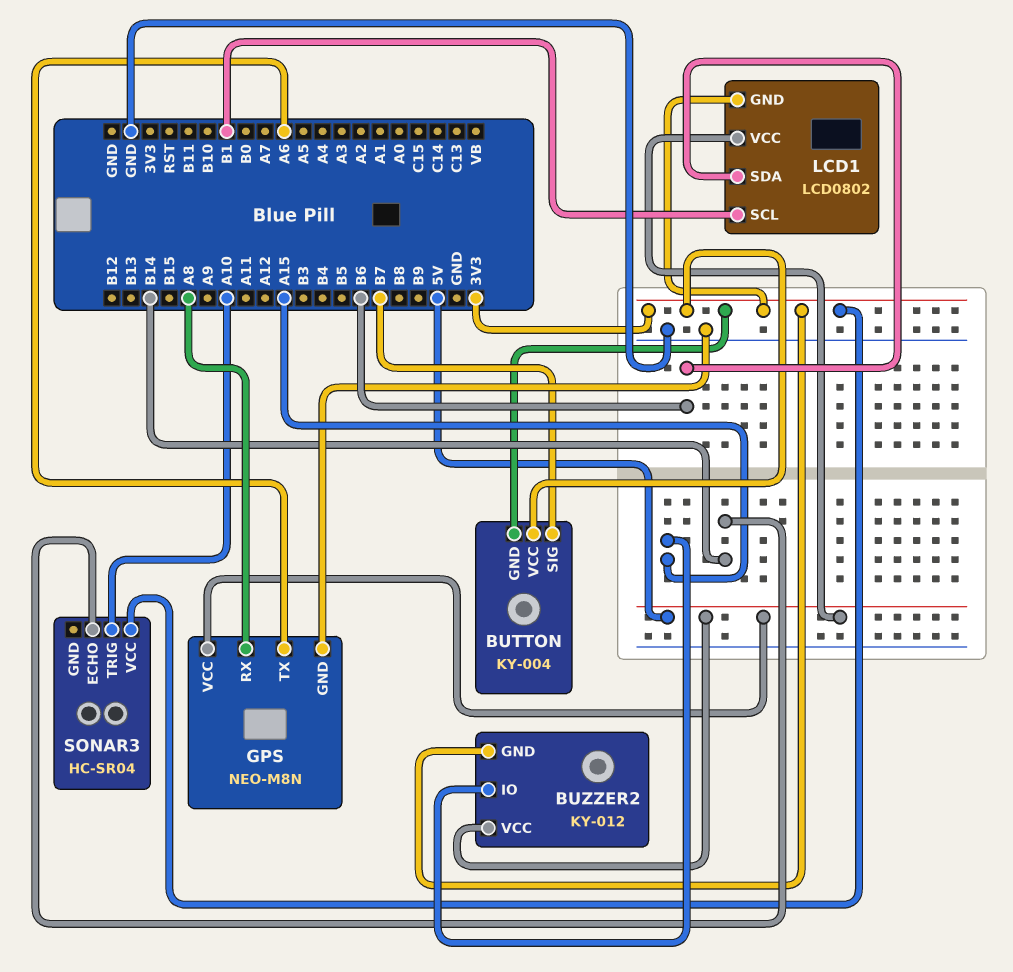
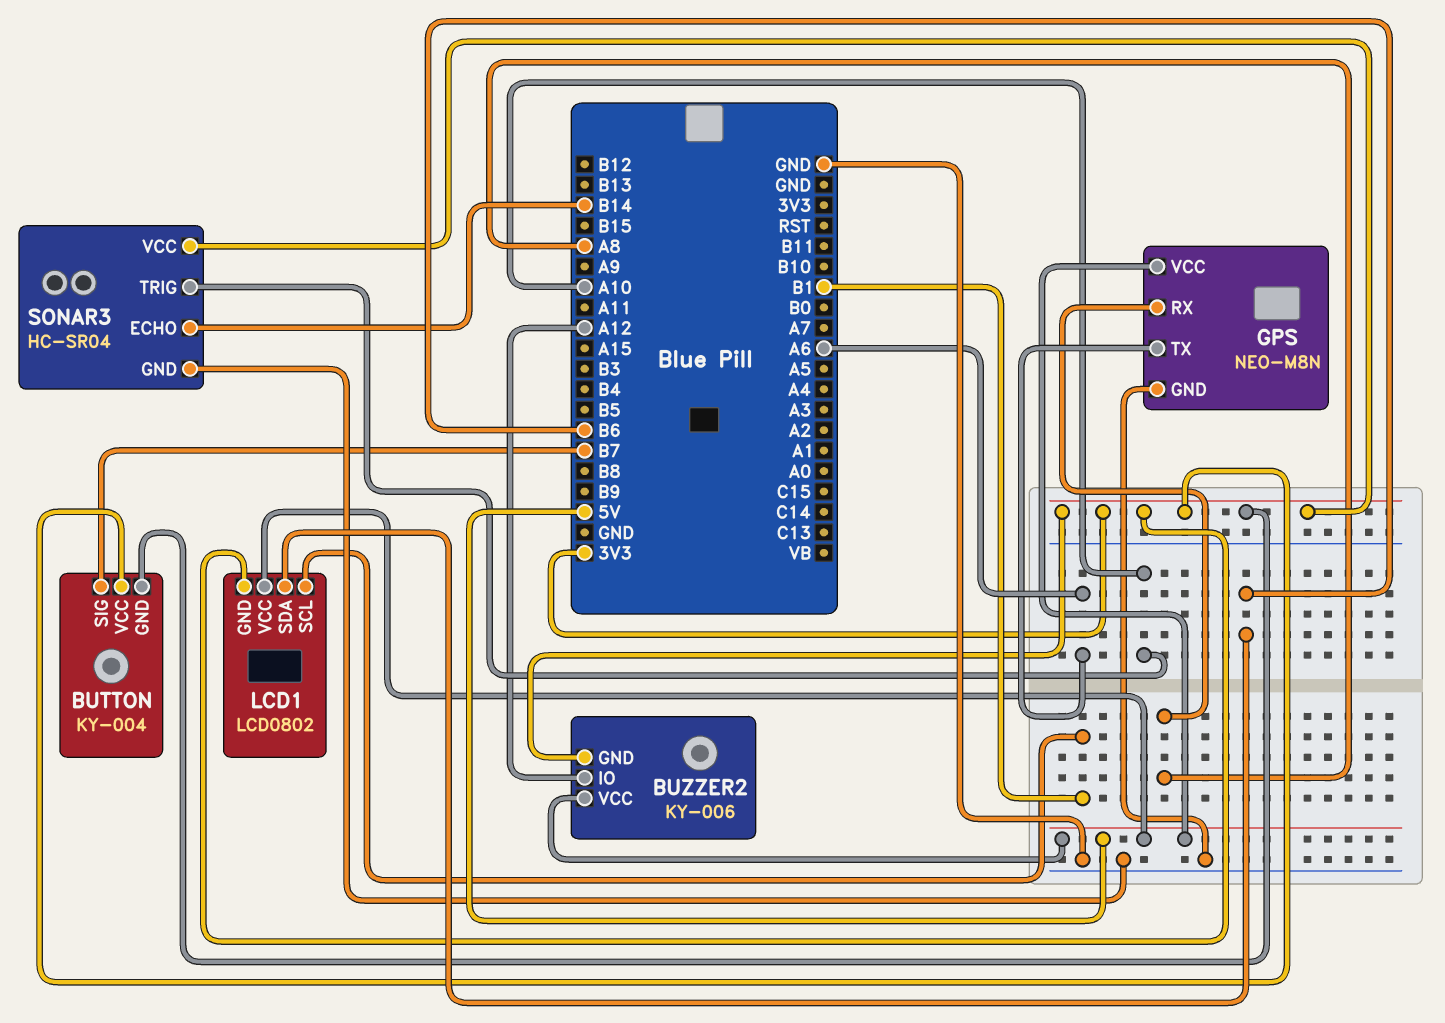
BUZZER2: KY-012 -> KY-006
BUZZER2 pin IO: A15 -> A12
SONAR3 pin GND: none -> GND

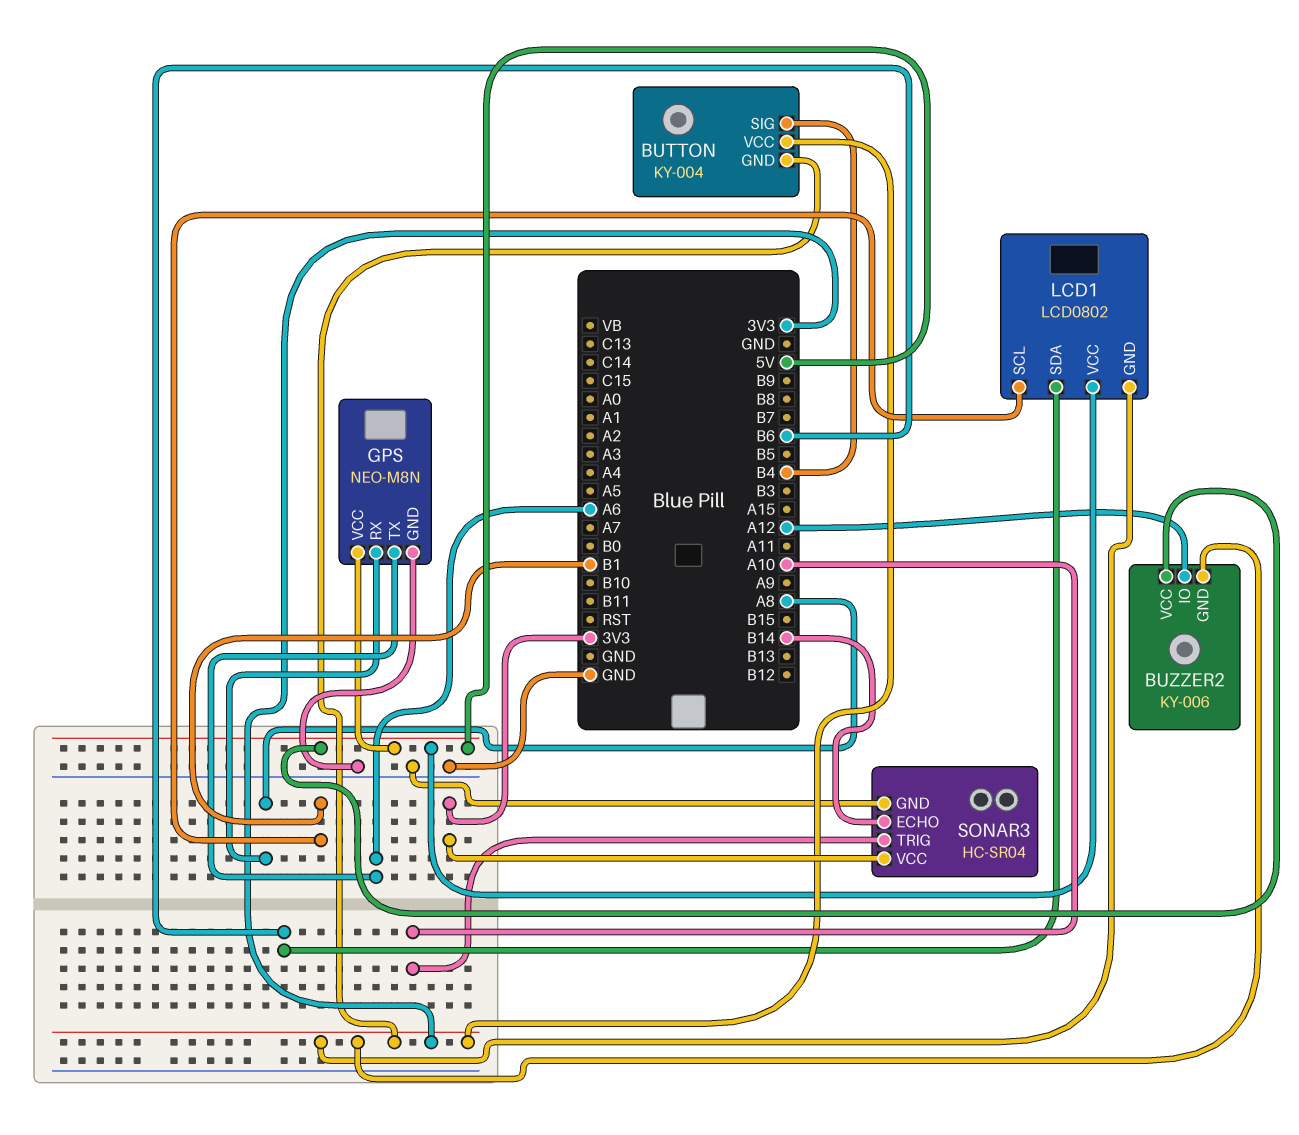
BUTTON pin SIG: B7 -> B4

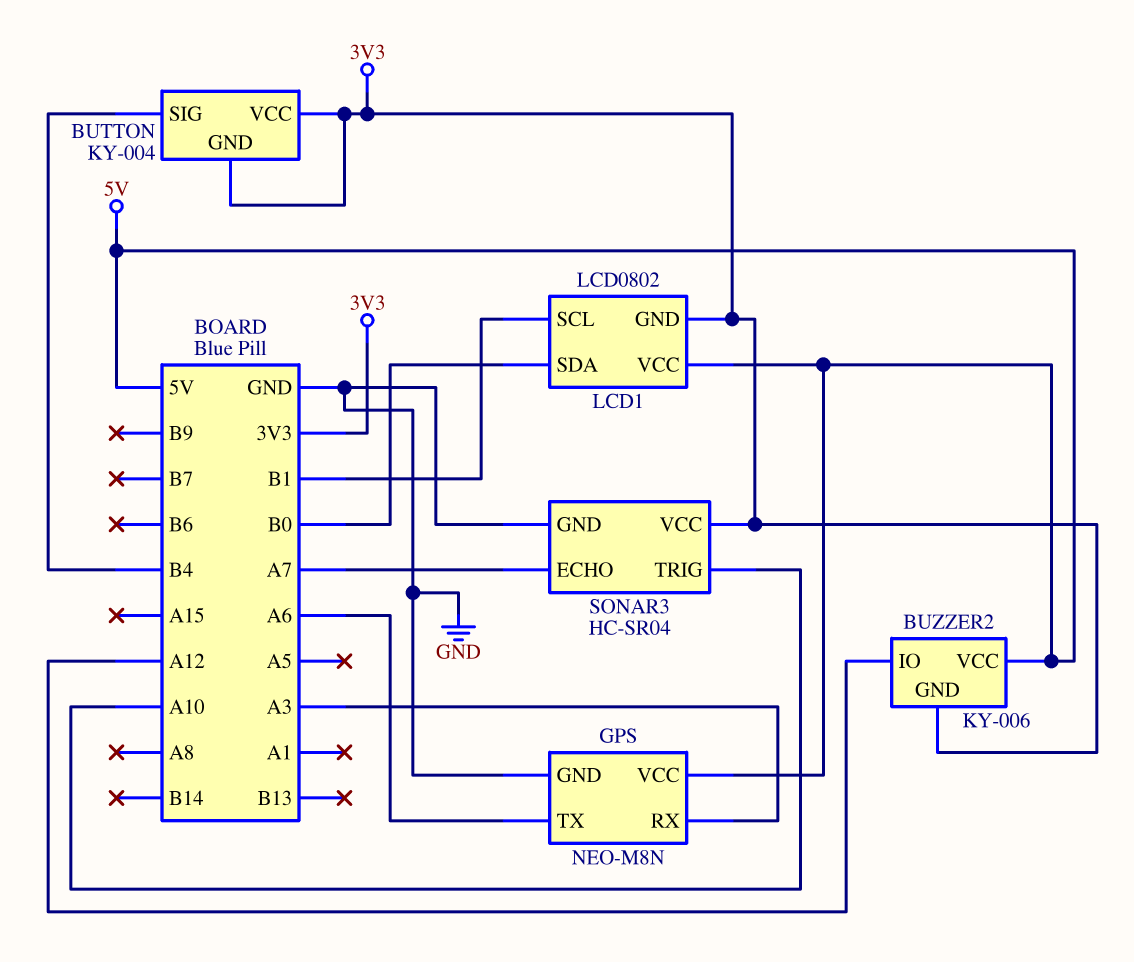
GPS pin RX: A8 -> A3
LCD1 pin SDA: B6 -> B0
SONAR3 pin ECHO: B14 -> A7

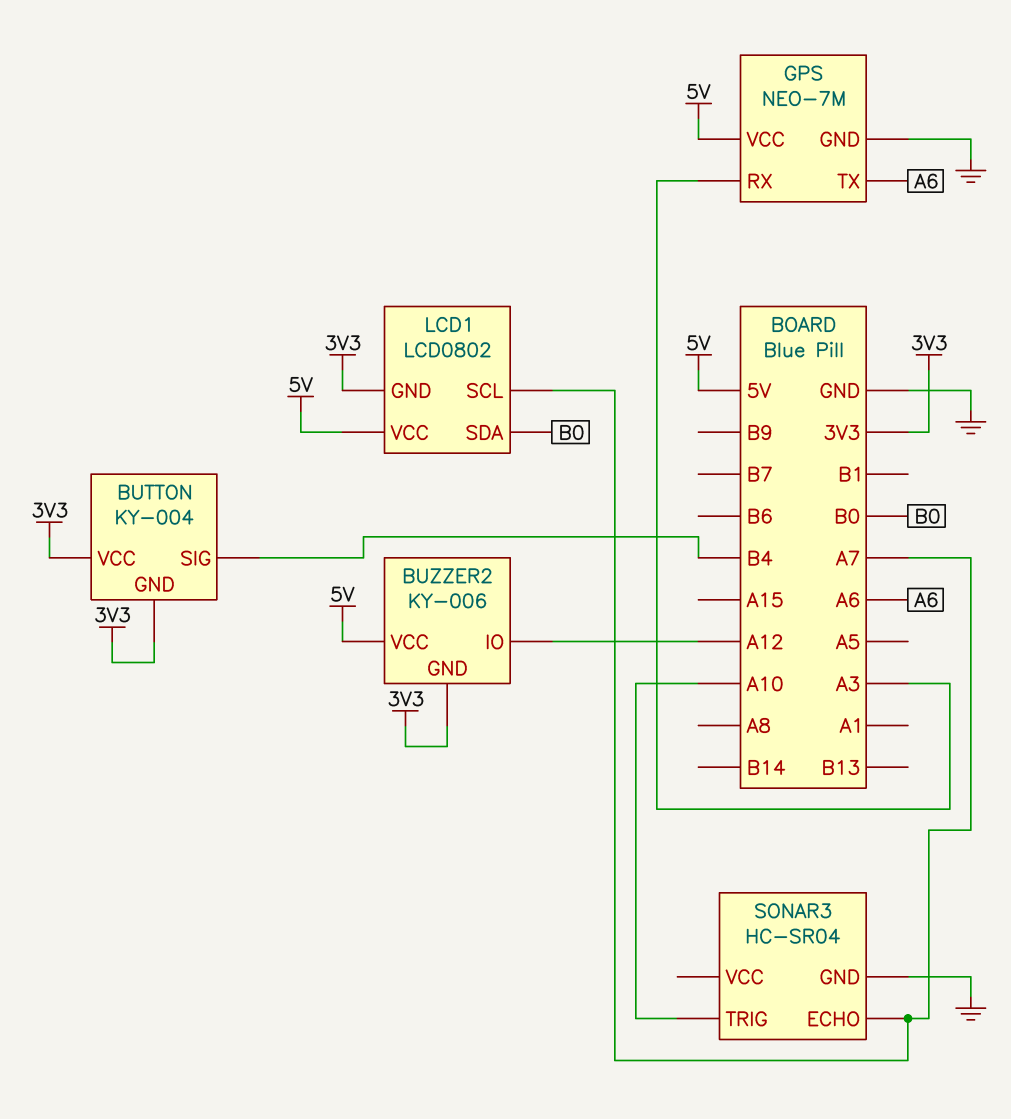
GPS: NEO-M8N -> NEO-7M
LCD1 pin SCL: B1 -> A7
SONAR3 pin VCC: 3V3 -> none

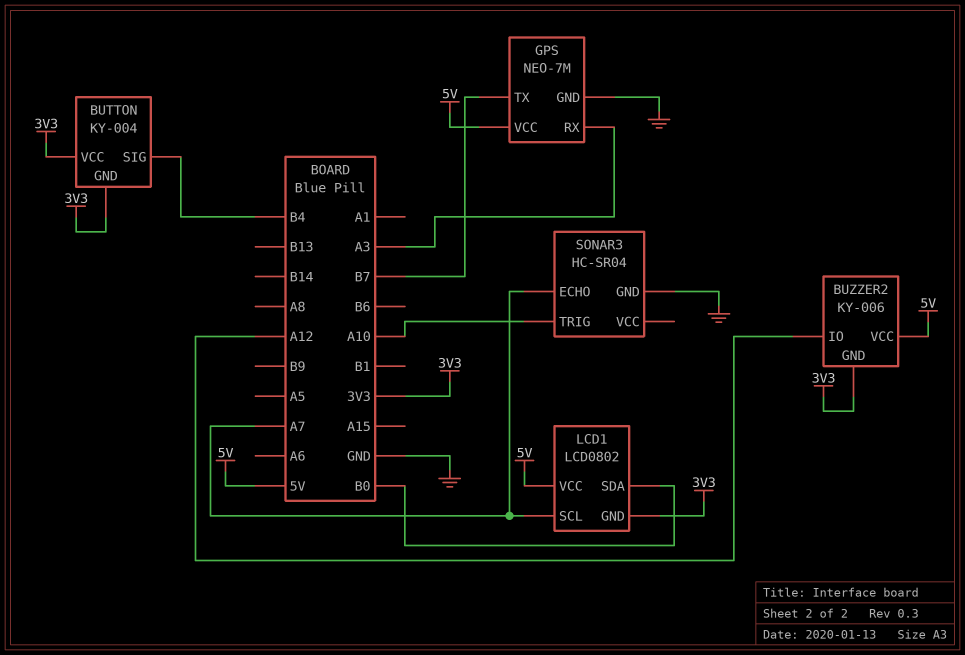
GPS pin TX: A6 -> B7

